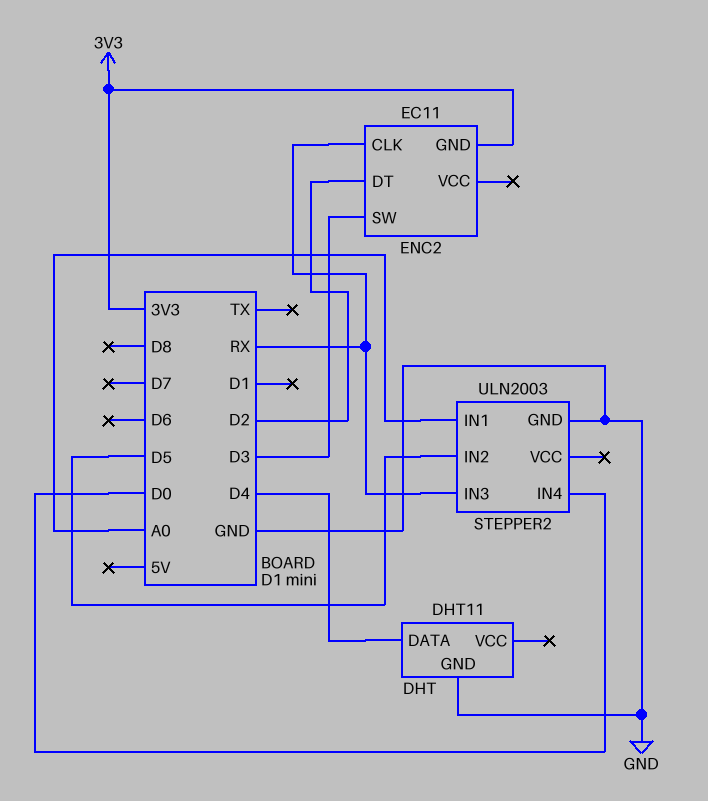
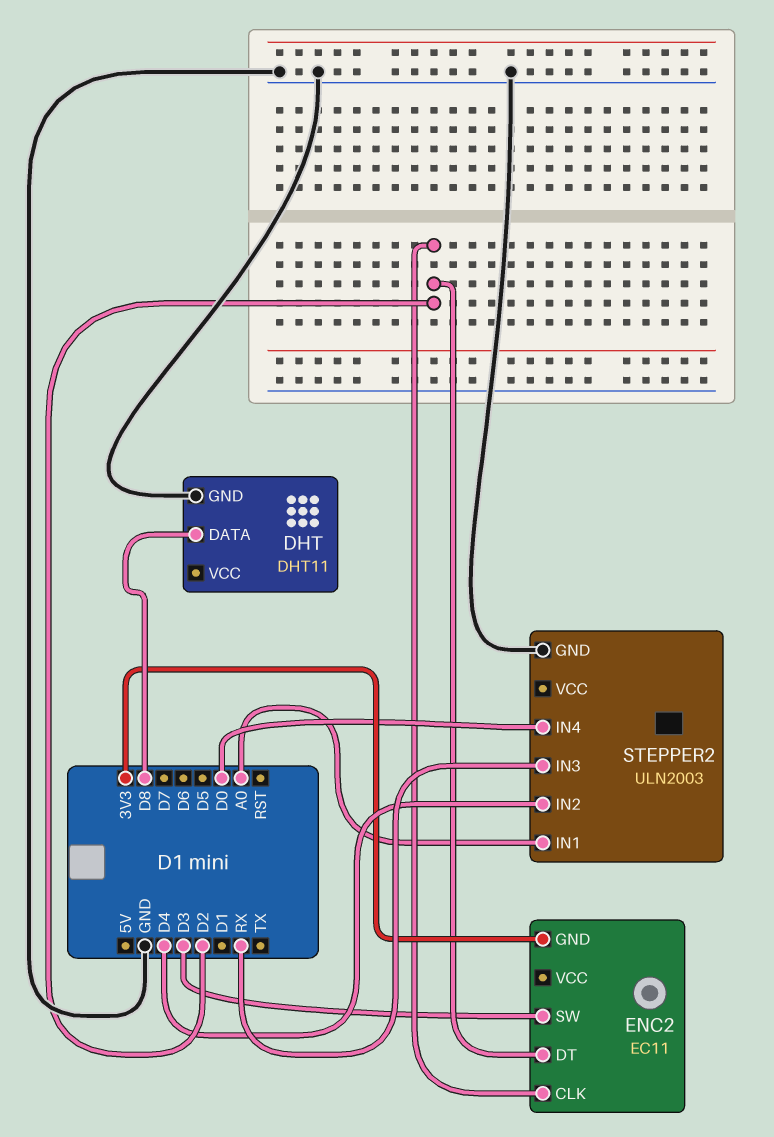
DHT pin DATA: D4 -> D8
ENC2 pin CLK: RX -> D2
STEPPER2 pin IN2: D5 -> D4

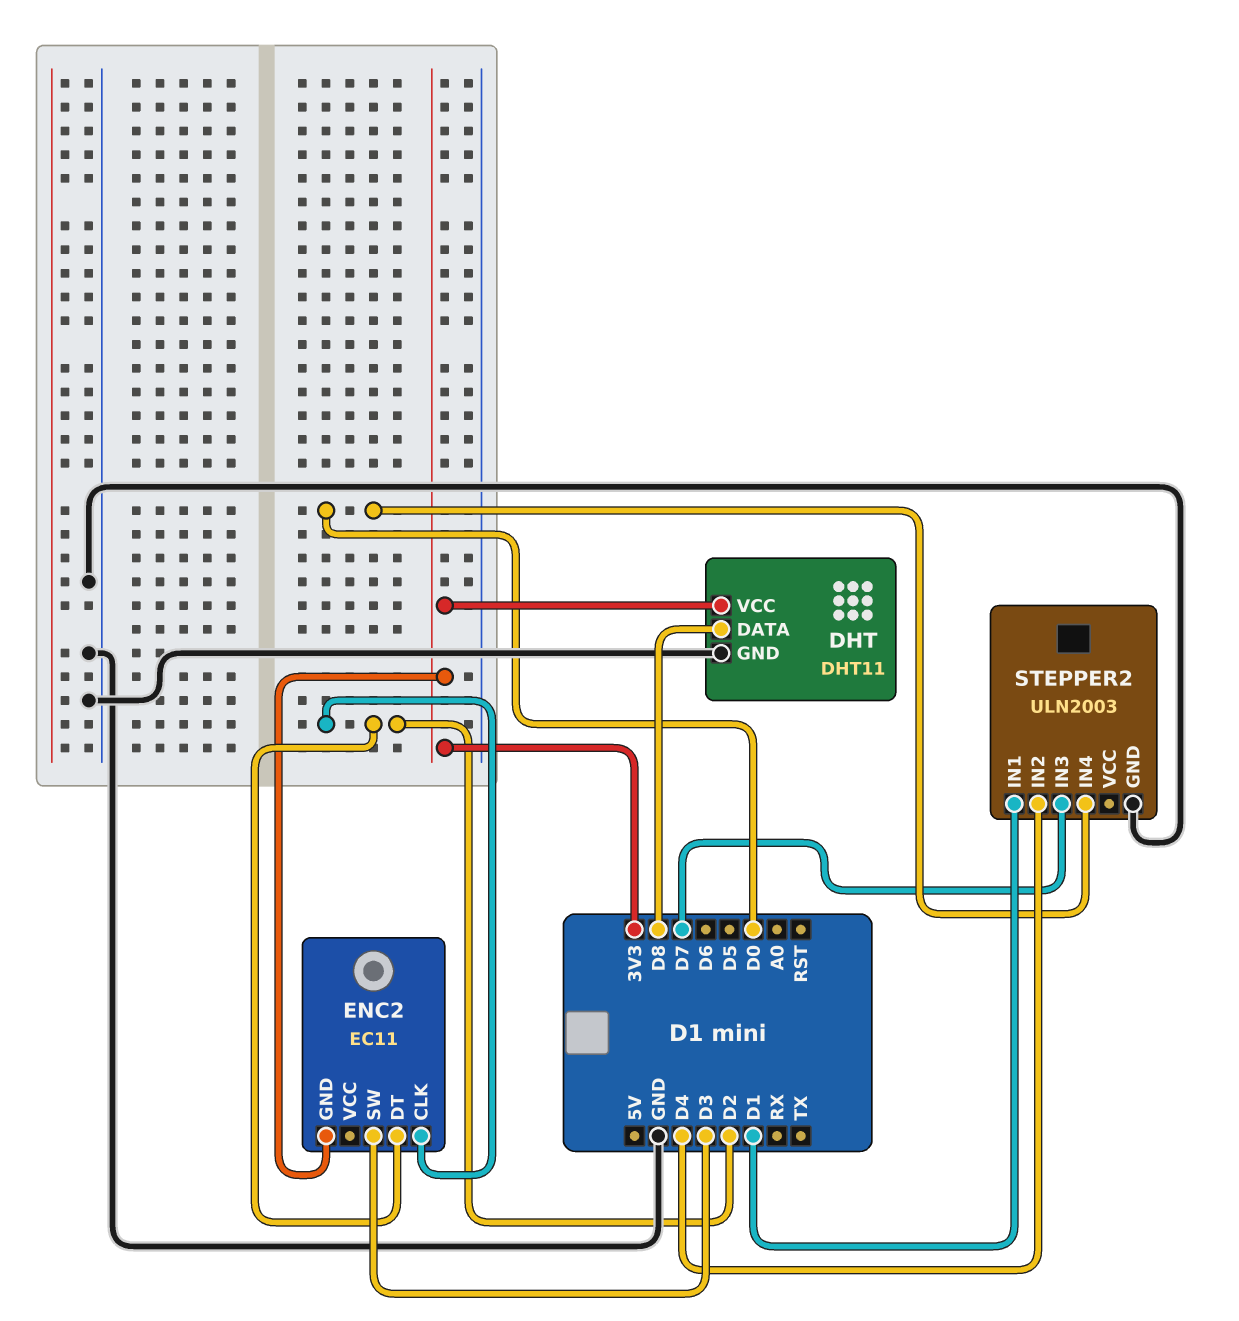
DHT pin VCC: none -> 3V3
STEPPER2 pin IN1: A0 -> D1
STEPPER2 pin IN3: RX -> D7

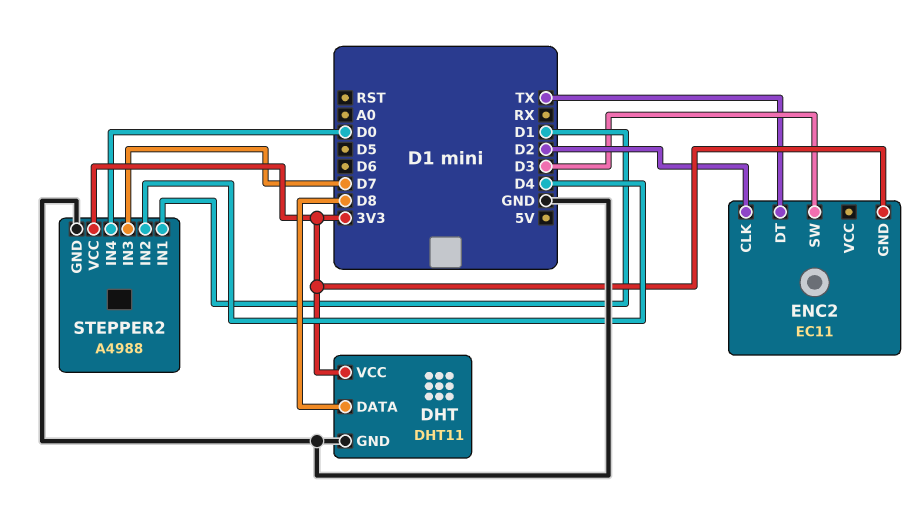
ENC2 pin DT: D2 -> TX
STEPPER2: ULN2003 -> A4988
STEPPER2 pin VCC: none -> 3V3

